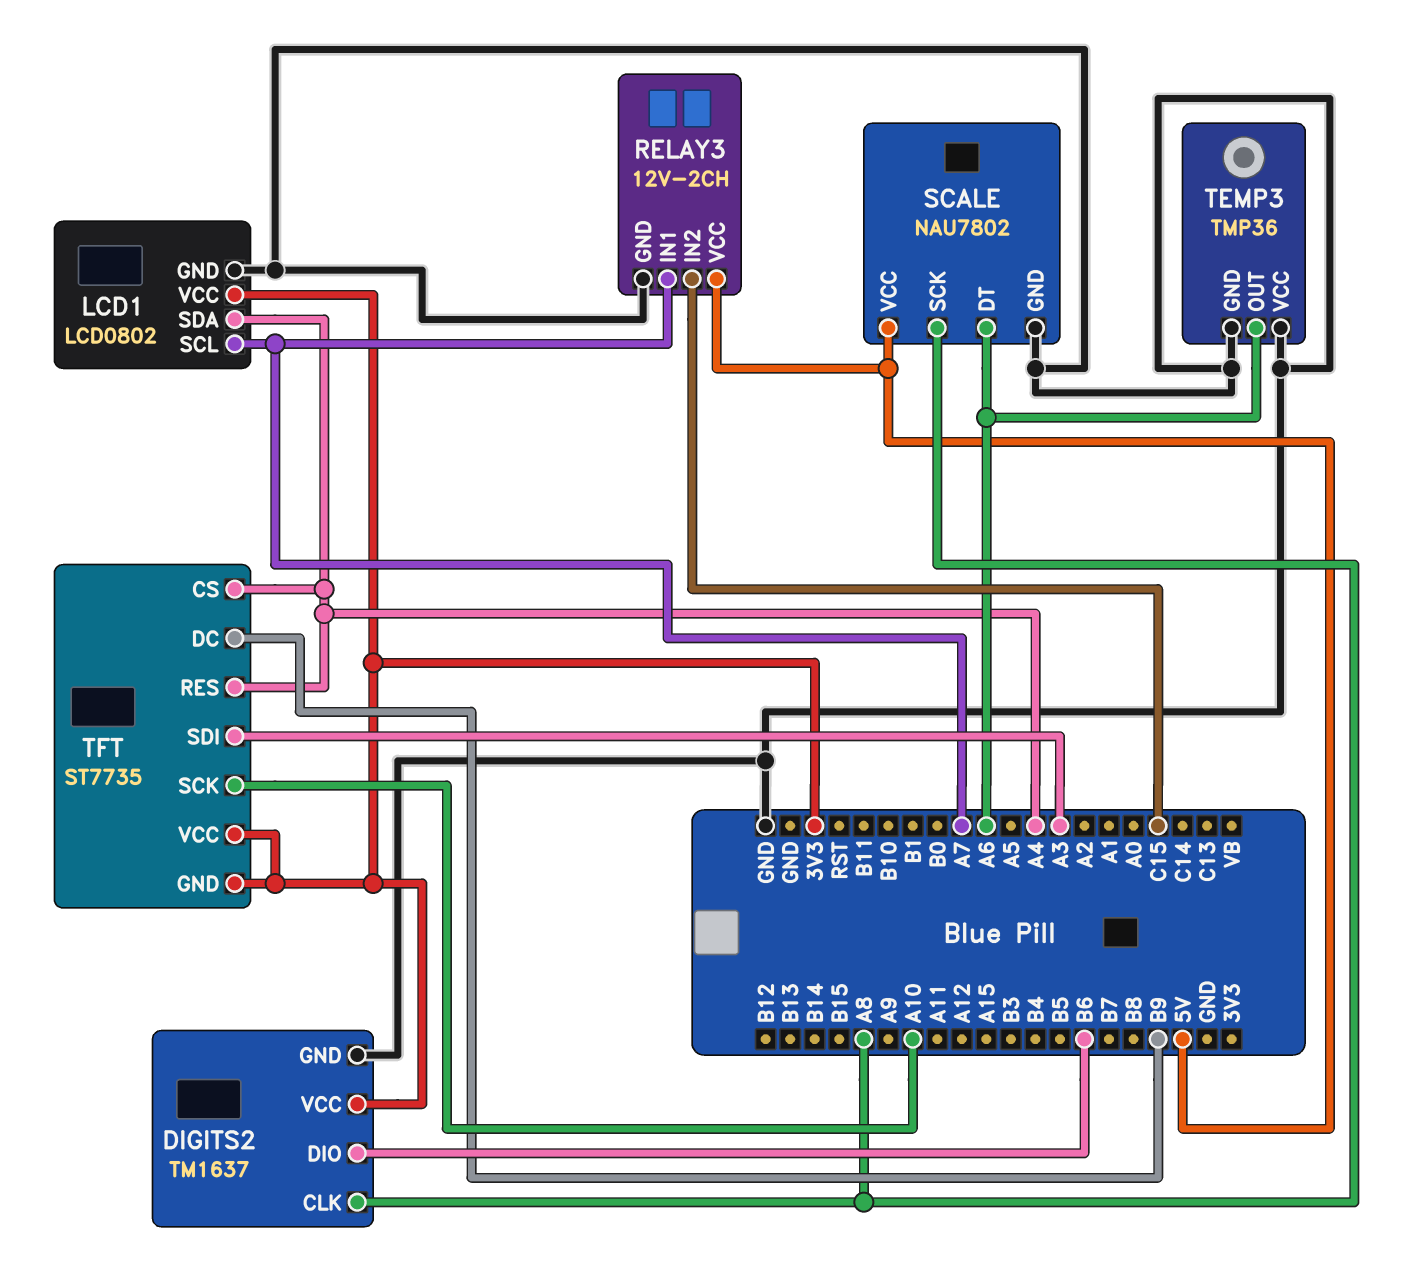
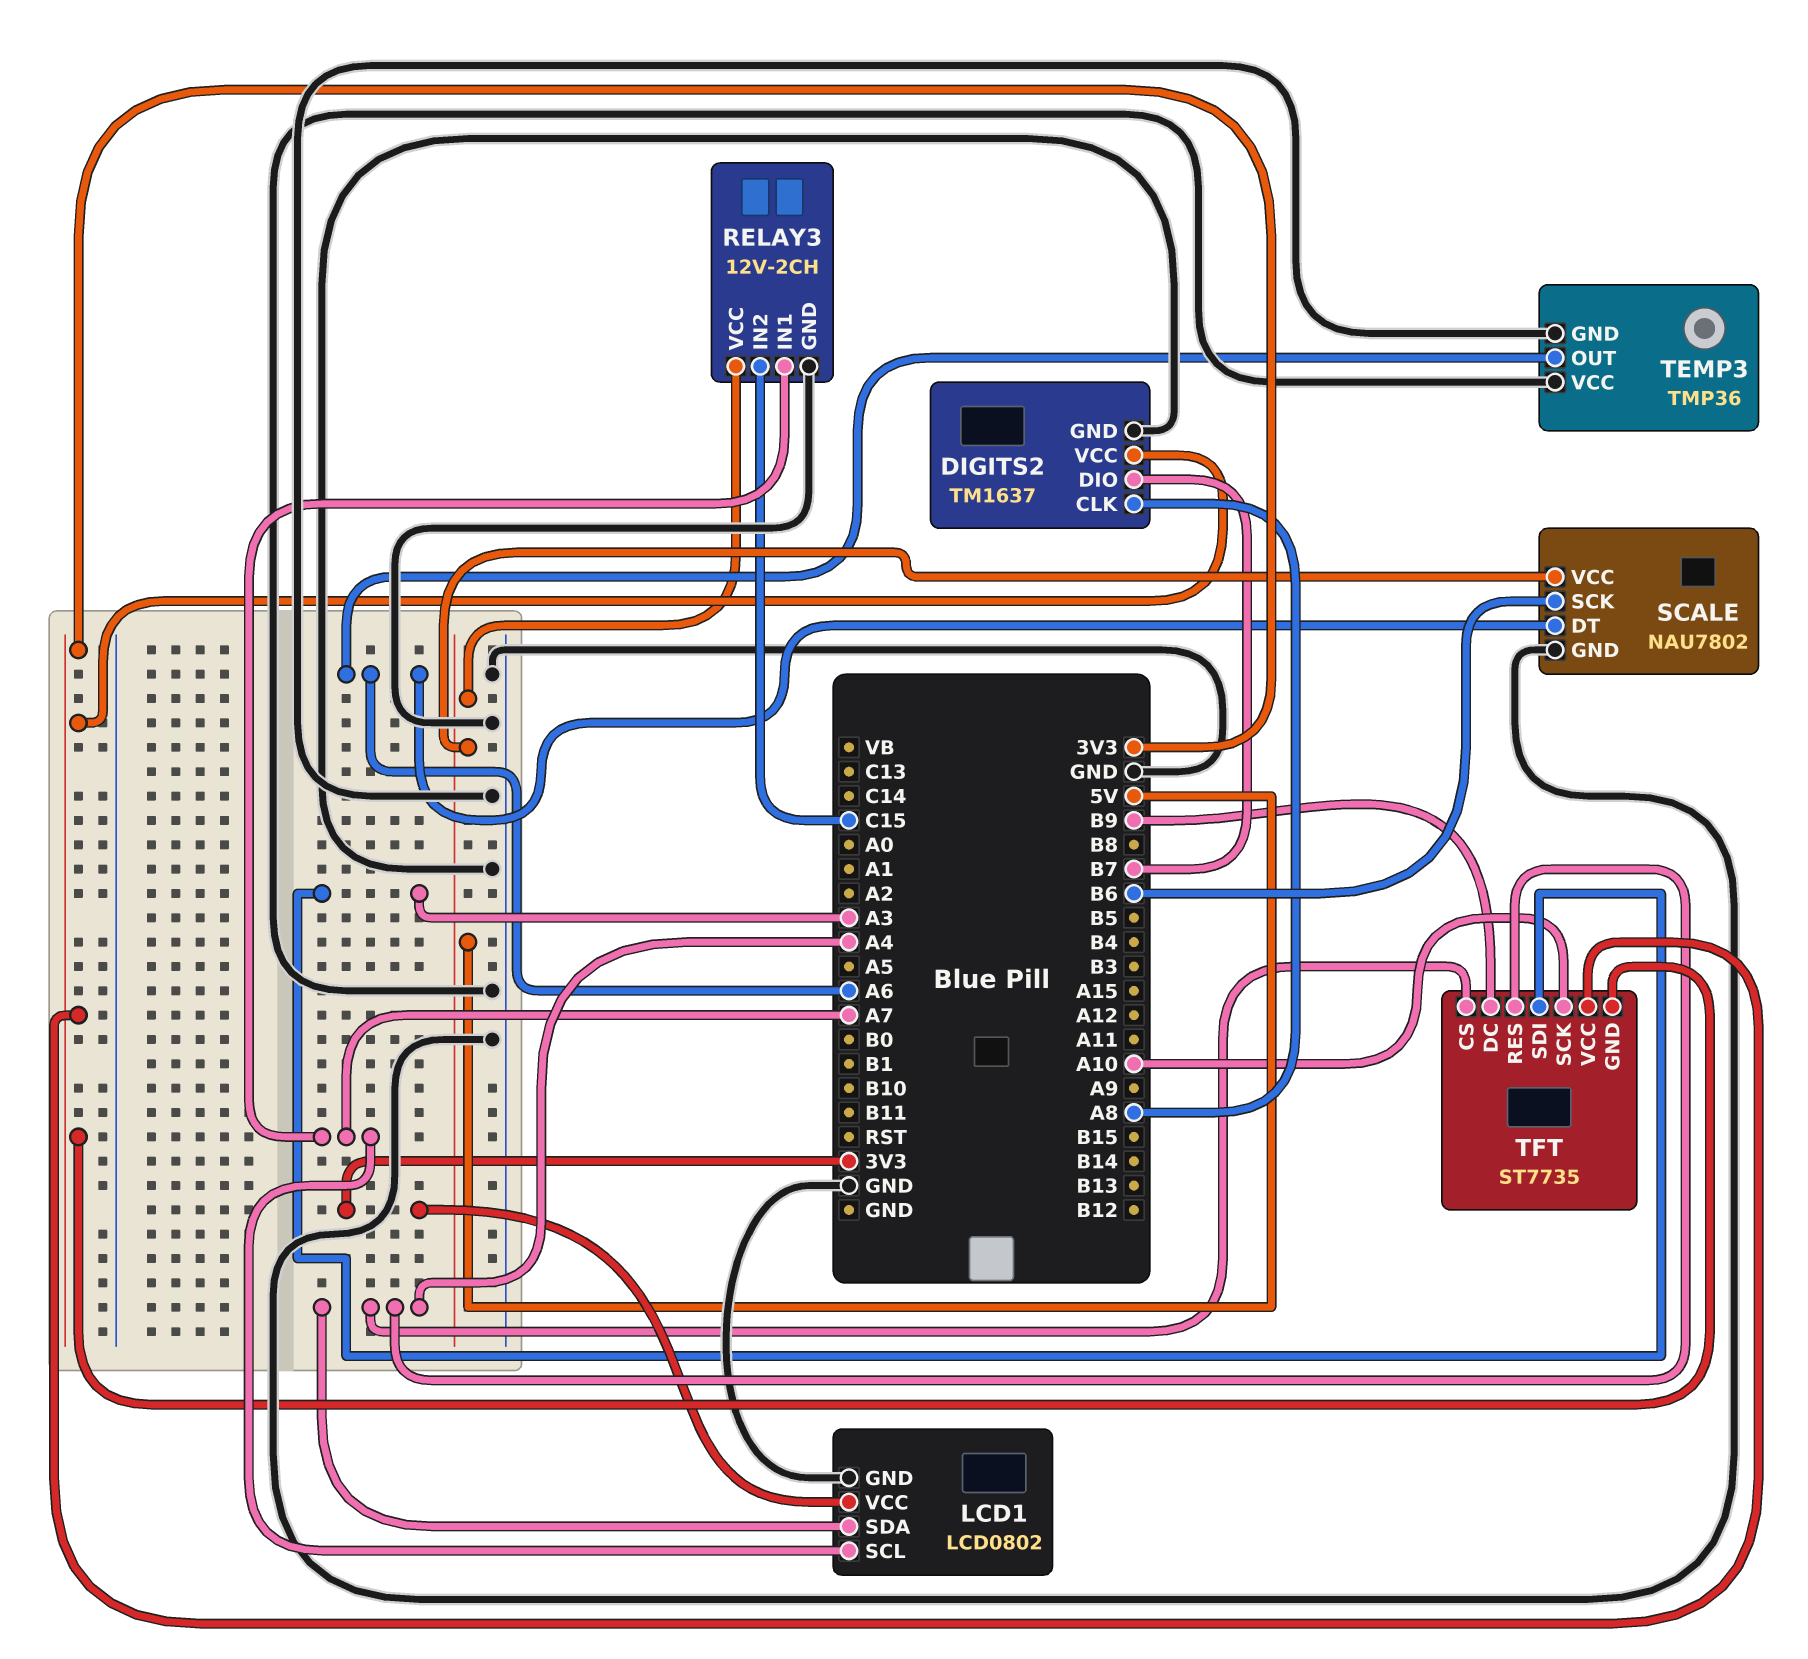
DIGITS2 pin DIO: B6 -> B7
SCALE pin SCK: A8 -> B6

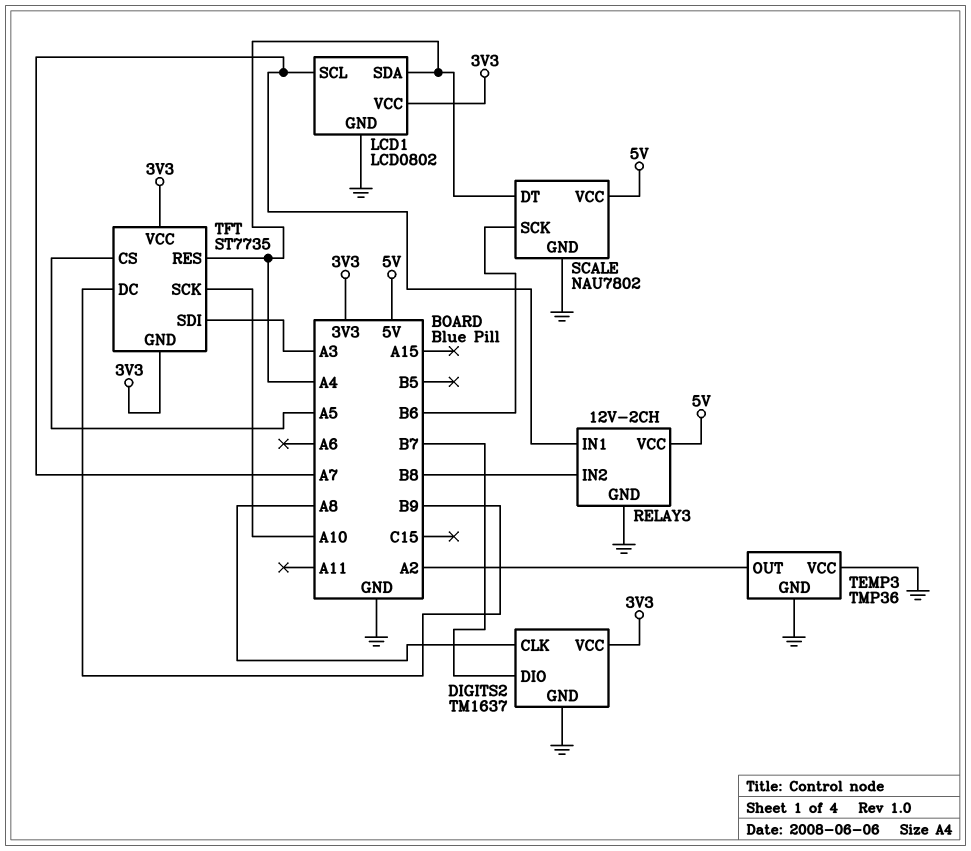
RELAY3 pin IN2: C15 -> B8
SCALE pin DT: A6 -> A4
TEMP3 pin OUT: A6 -> A2
TFT pin CS: A4 -> A5

